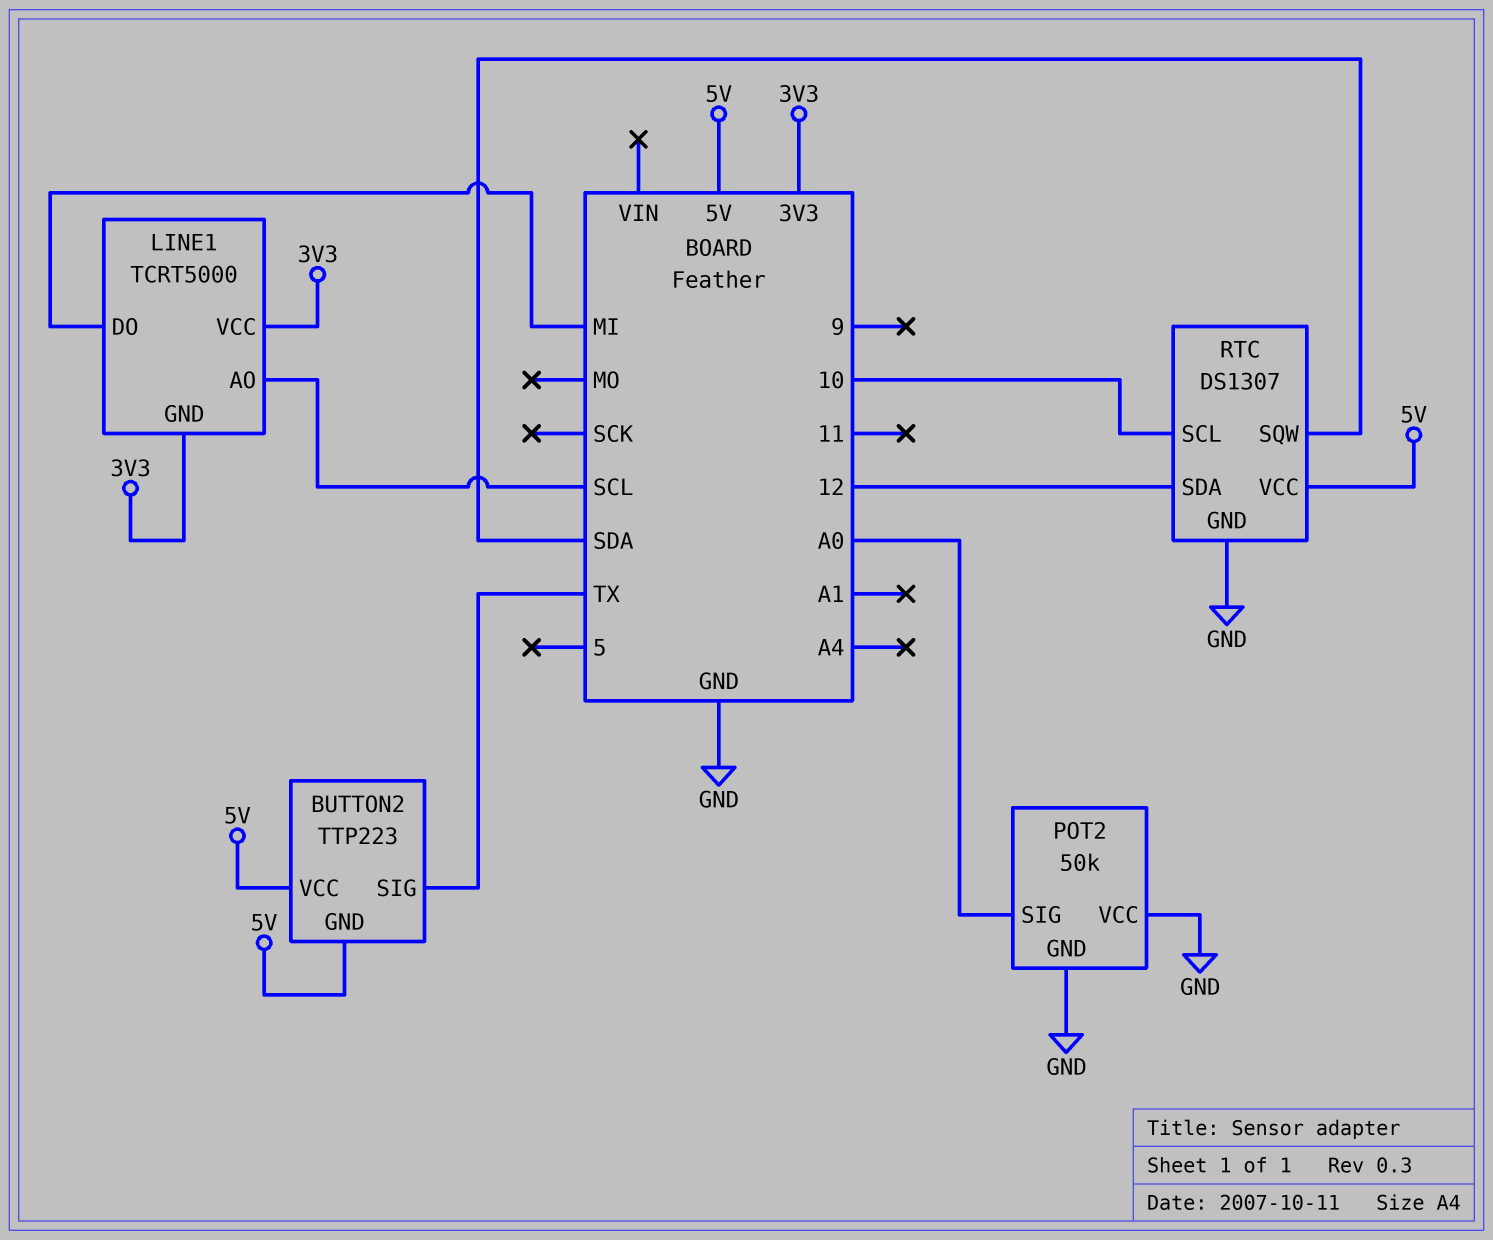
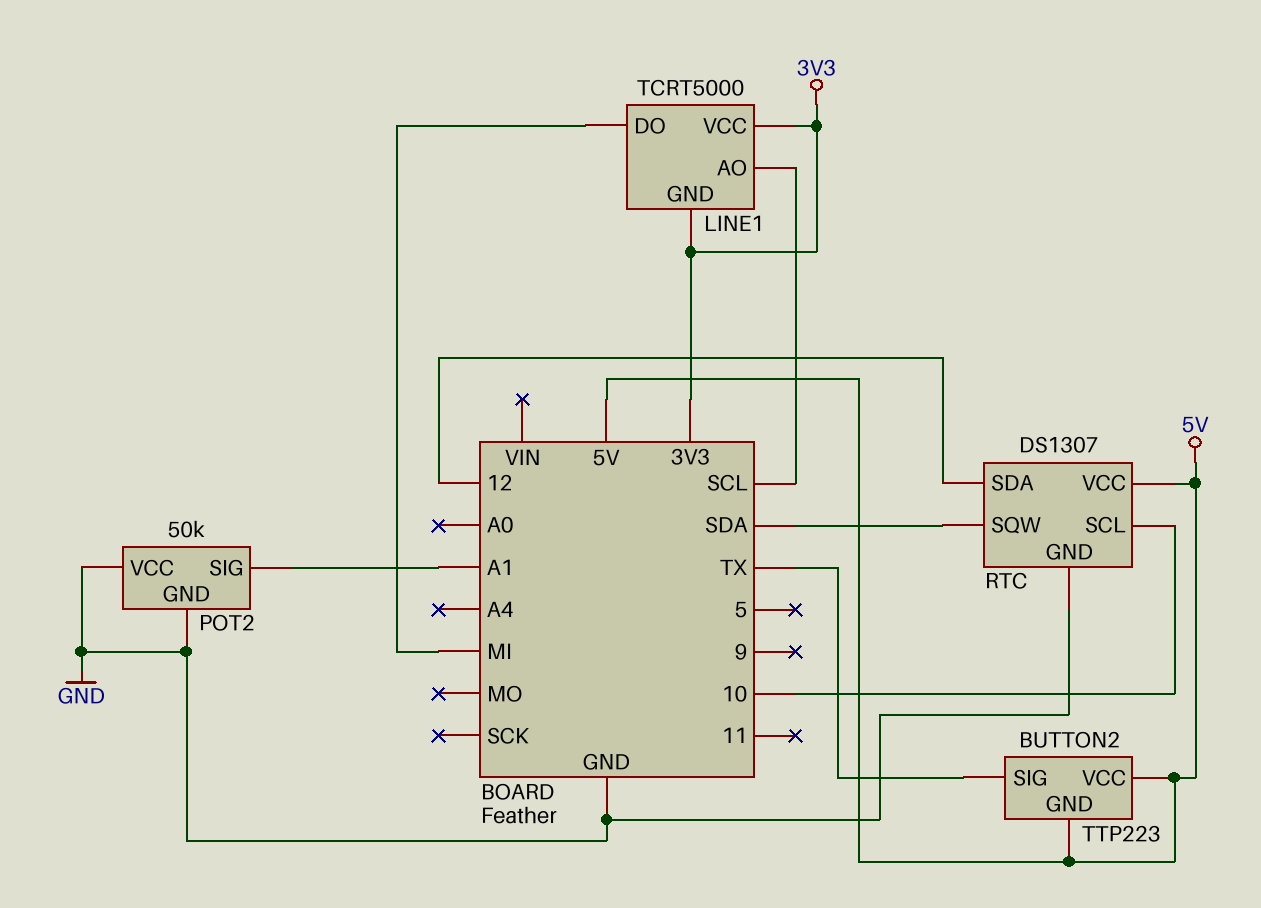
POT2 pin SIG: A0 -> A1

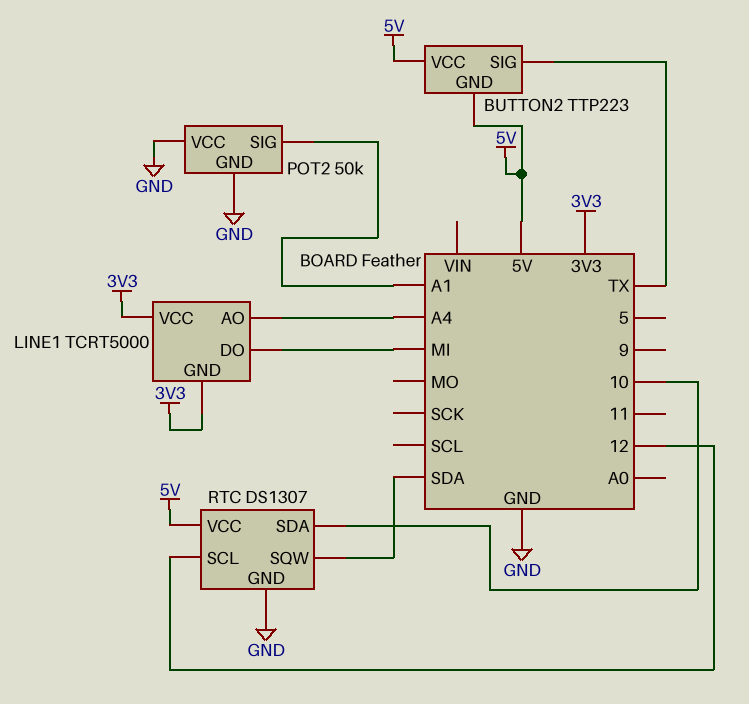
LINE1 pin AO: SCL -> A4
RTC pin SCL: 10 -> 12
RTC pin SDA: 12 -> 10

